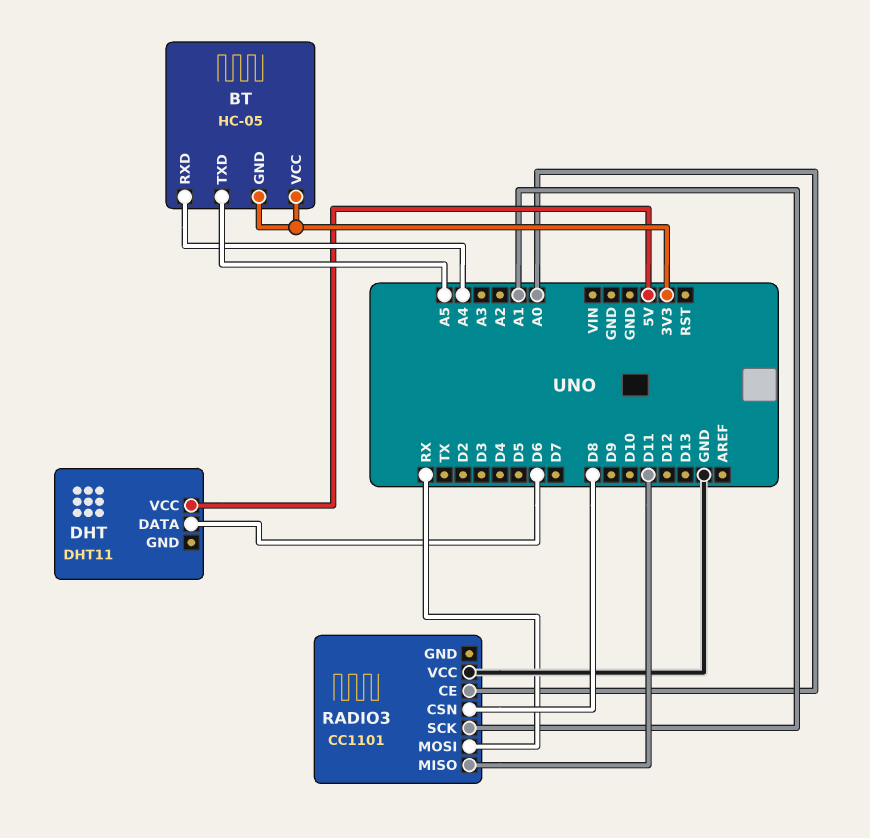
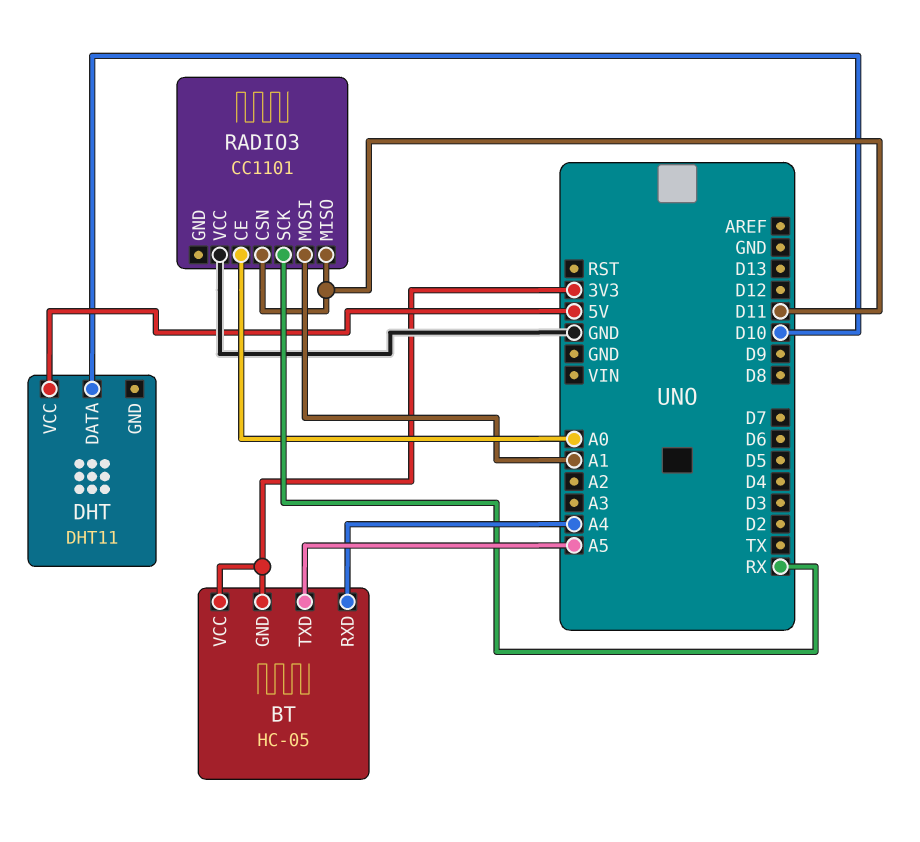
DHT pin DATA: D6 -> D10
RADIO3 pin CSN: D8 -> D11
RADIO3 pin MOSI: RX -> A1
RADIO3 pin SCK: A1 -> RX

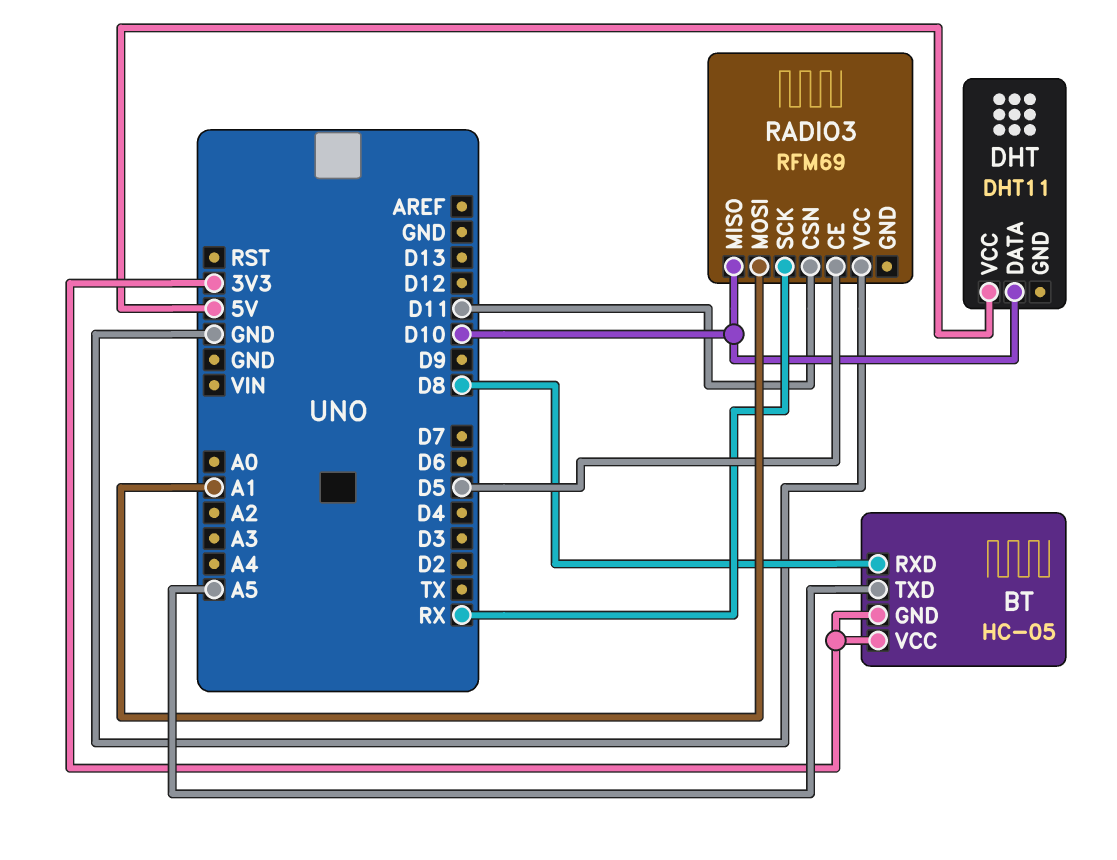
BT pin RXD: A4 -> D8
RADIO3: CC1101 -> RFM69
RADIO3 pin CE: A0 -> D5
RADIO3 pin MISO: D11 -> D10

